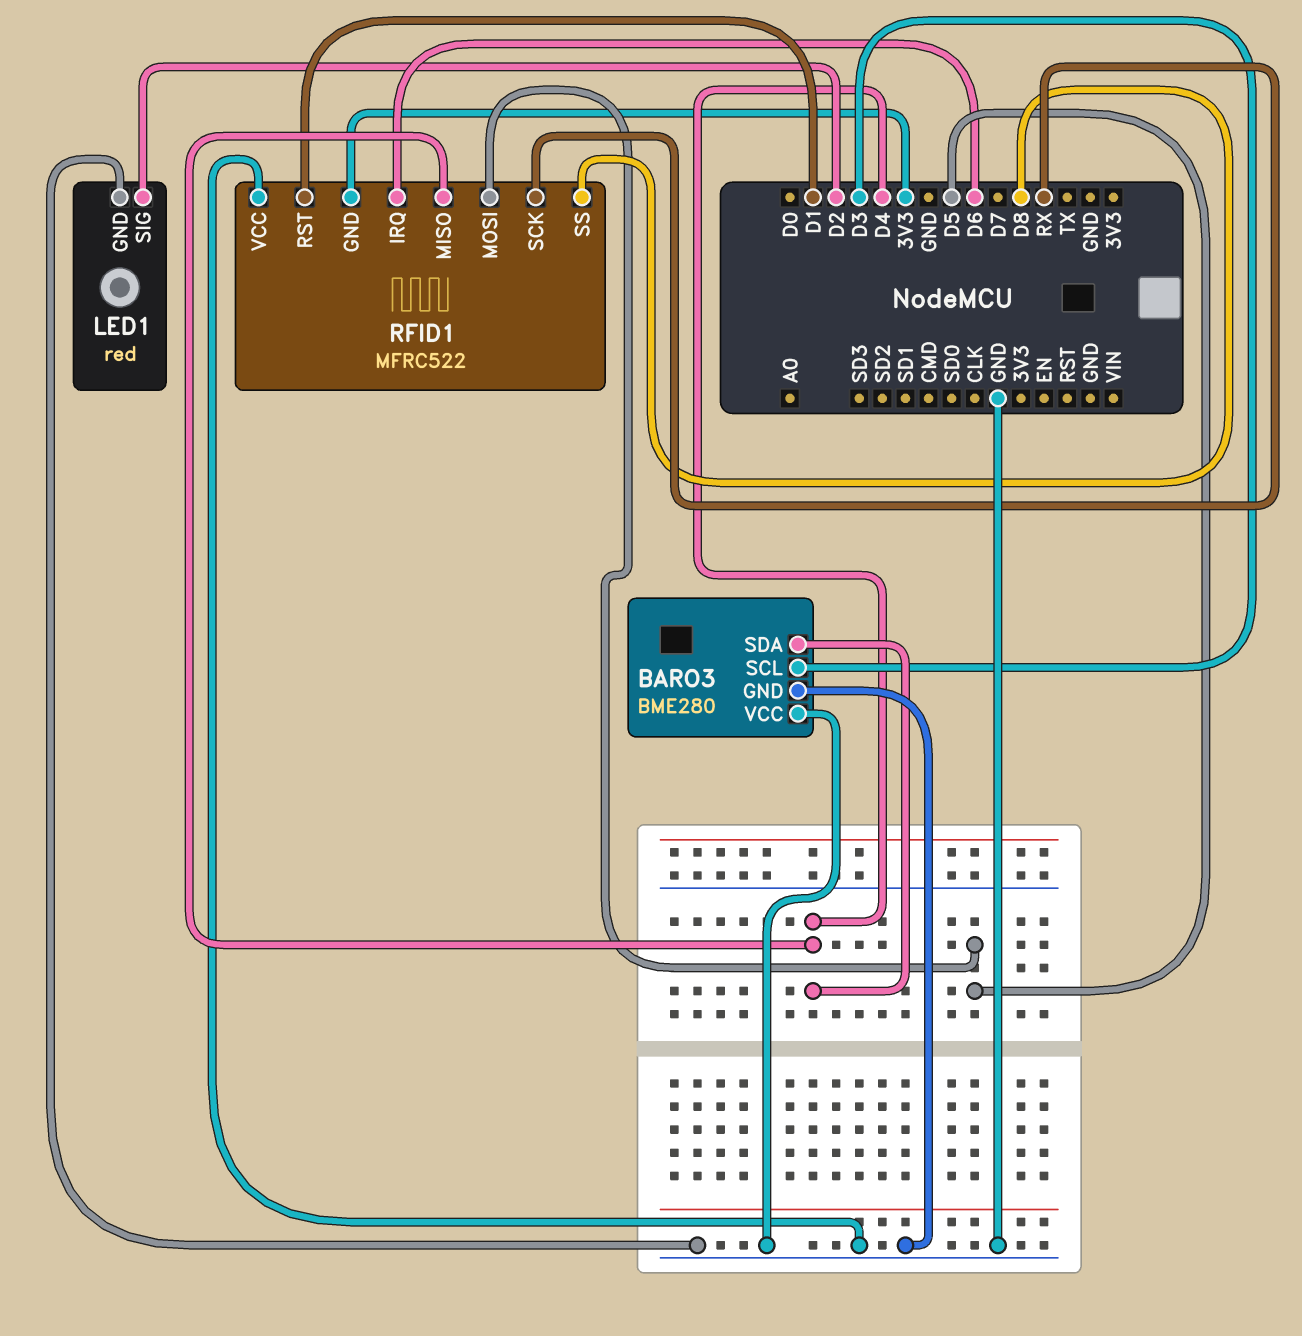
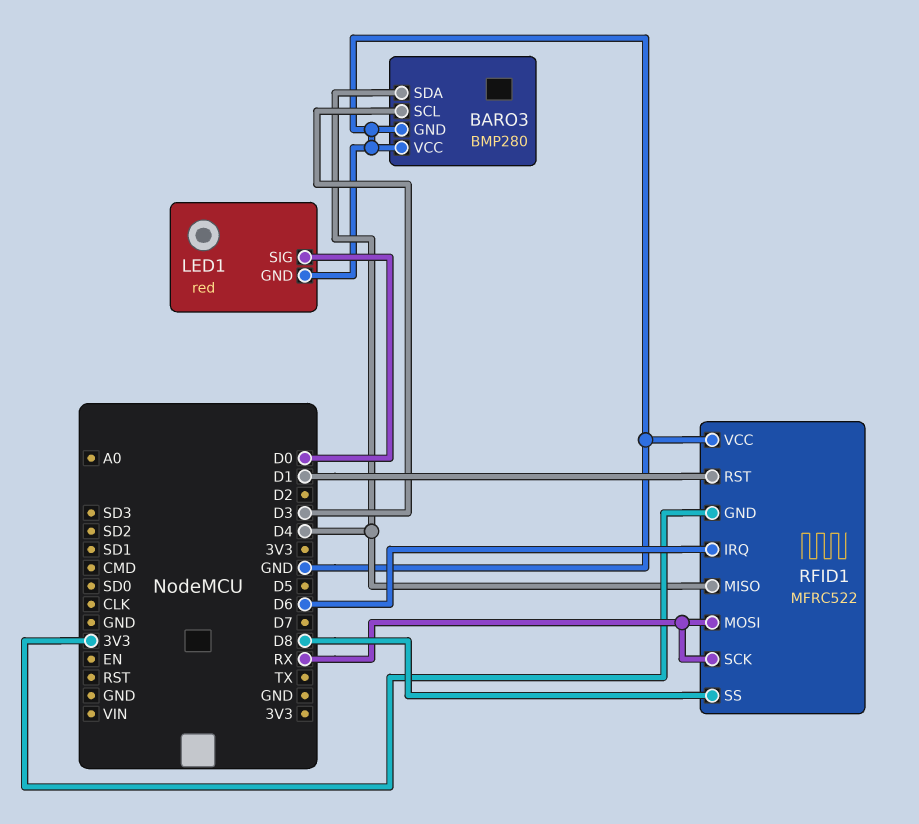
BARO3: BME280 -> BMP280
LED1 pin SIG: D2 -> D0
RFID1 pin MOSI: D5 -> RX

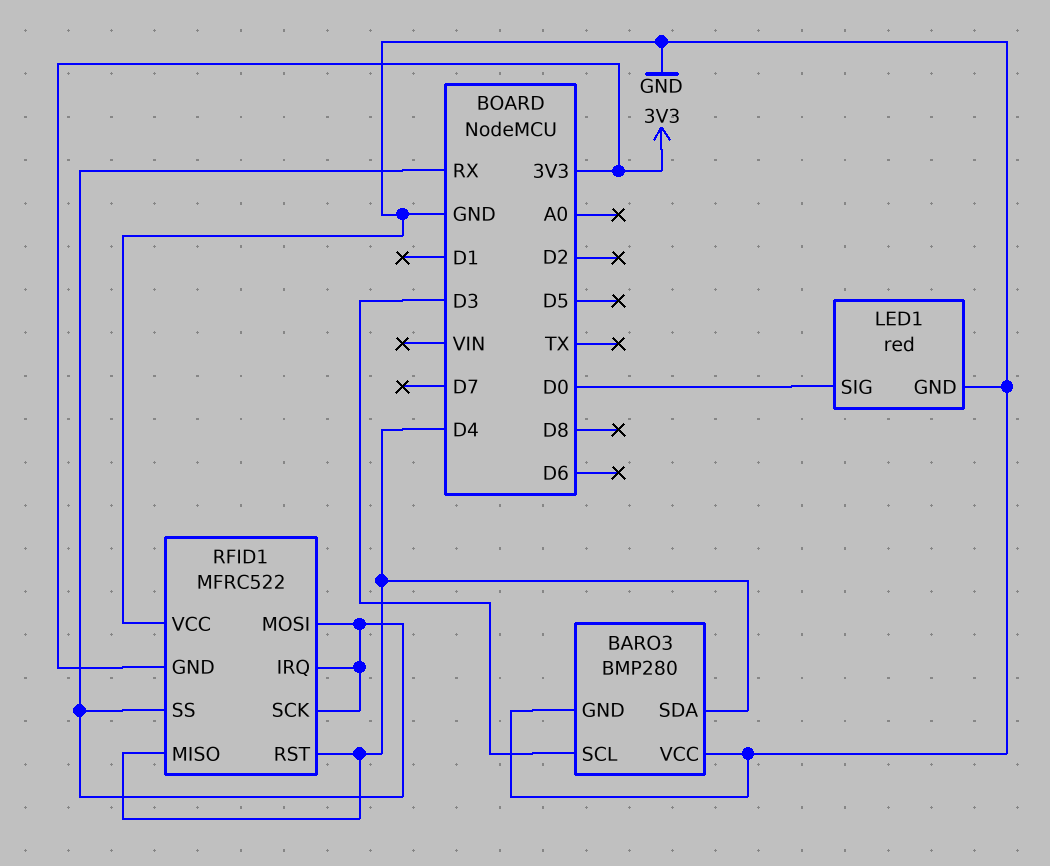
RFID1 pin IRQ: D6 -> RX
RFID1 pin RST: D1 -> D4
RFID1 pin SS: D8 -> RX

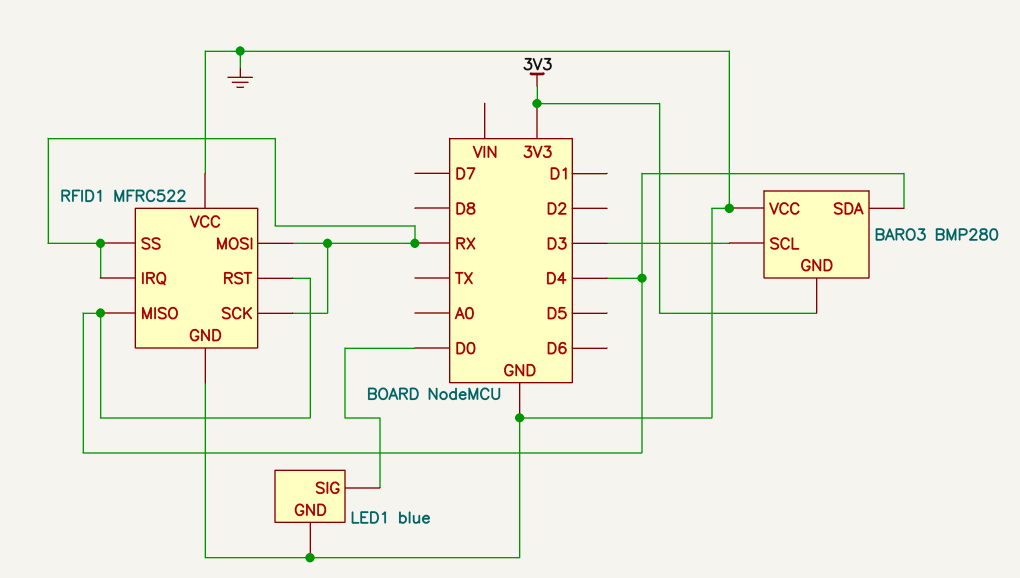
BARO3 pin GND: GND -> 3V3
LED1: red -> blue
RFID1 pin GND: 3V3 -> GND

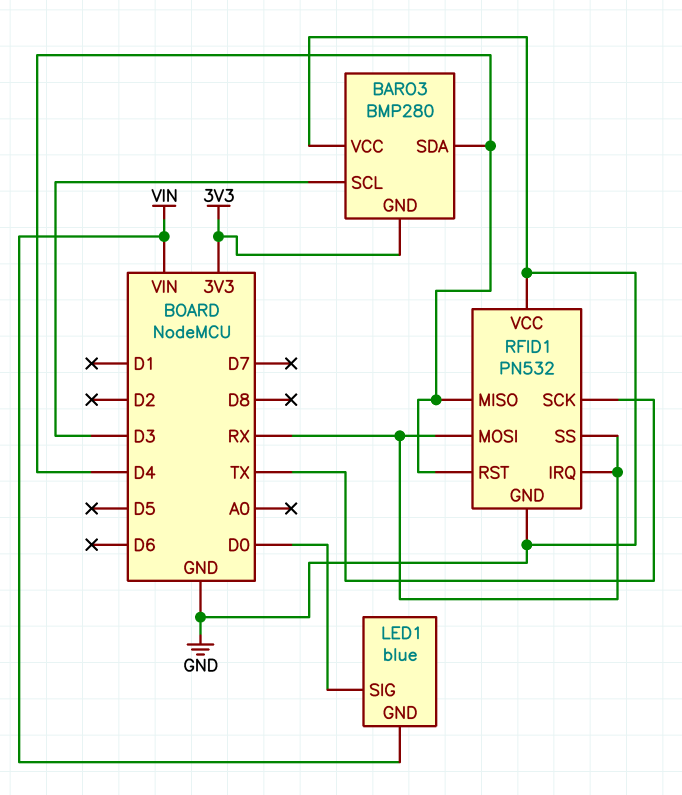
LED1 pin GND: GND -> VIN
RFID1: MFRC522 -> PN532
RFID1 pin SCK: RX -> TX

